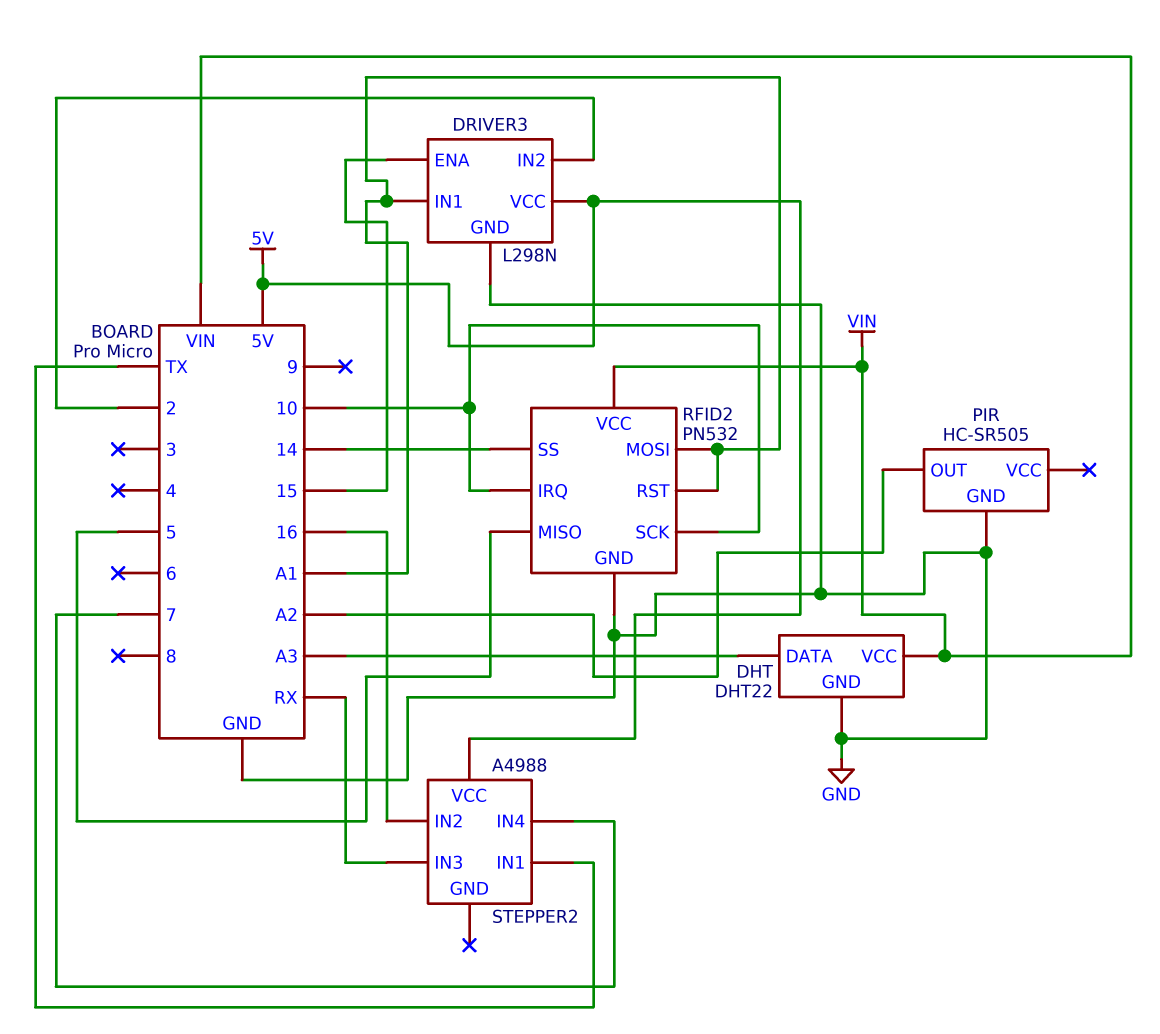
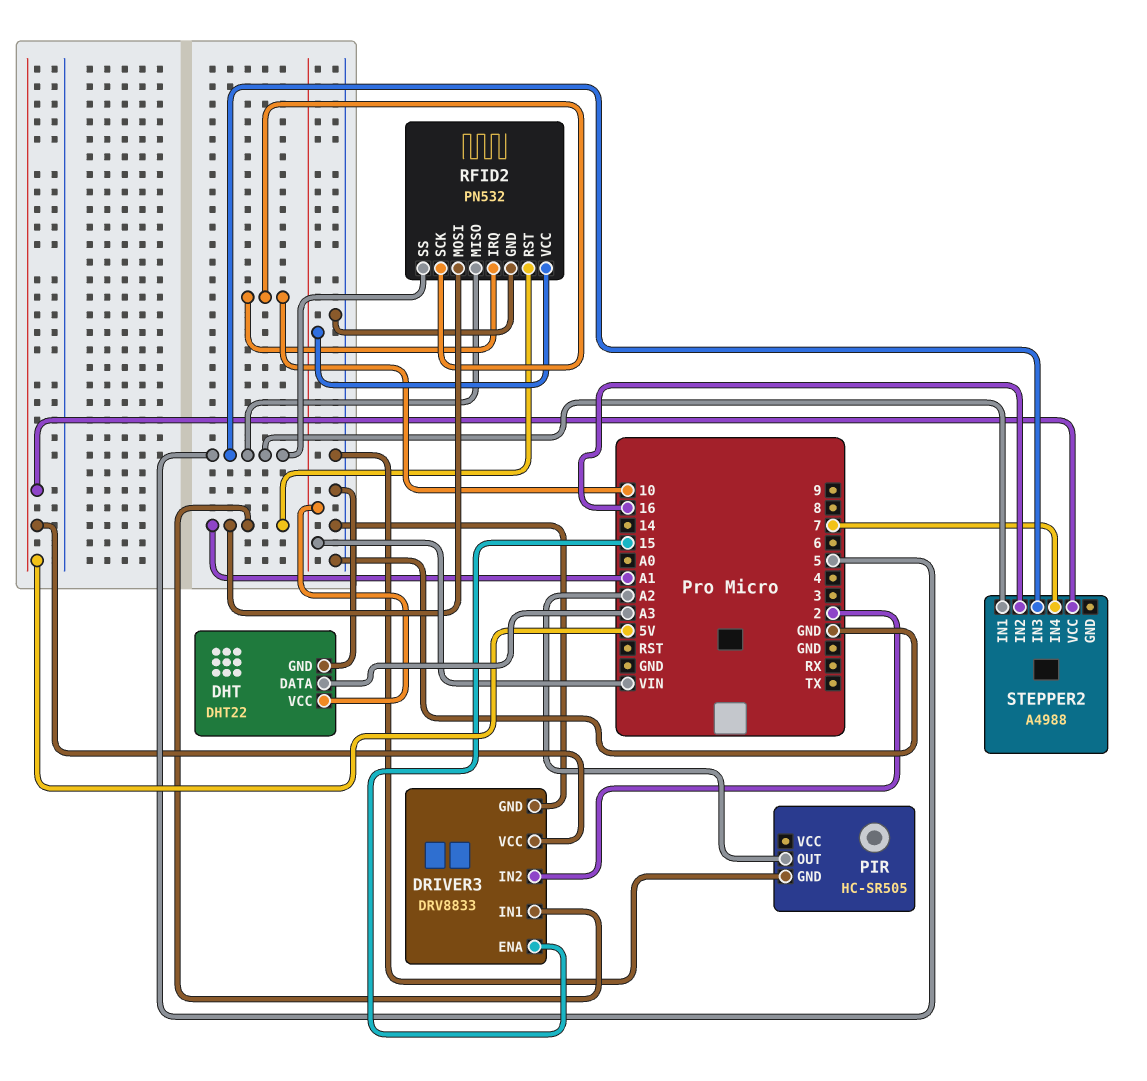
DRIVER3: L298N -> DRV8833
RFID2 pin SS: 14 -> 5
STEPPER2 pin IN1: TX -> 5
STEPPER2 pin IN3: RX -> 5

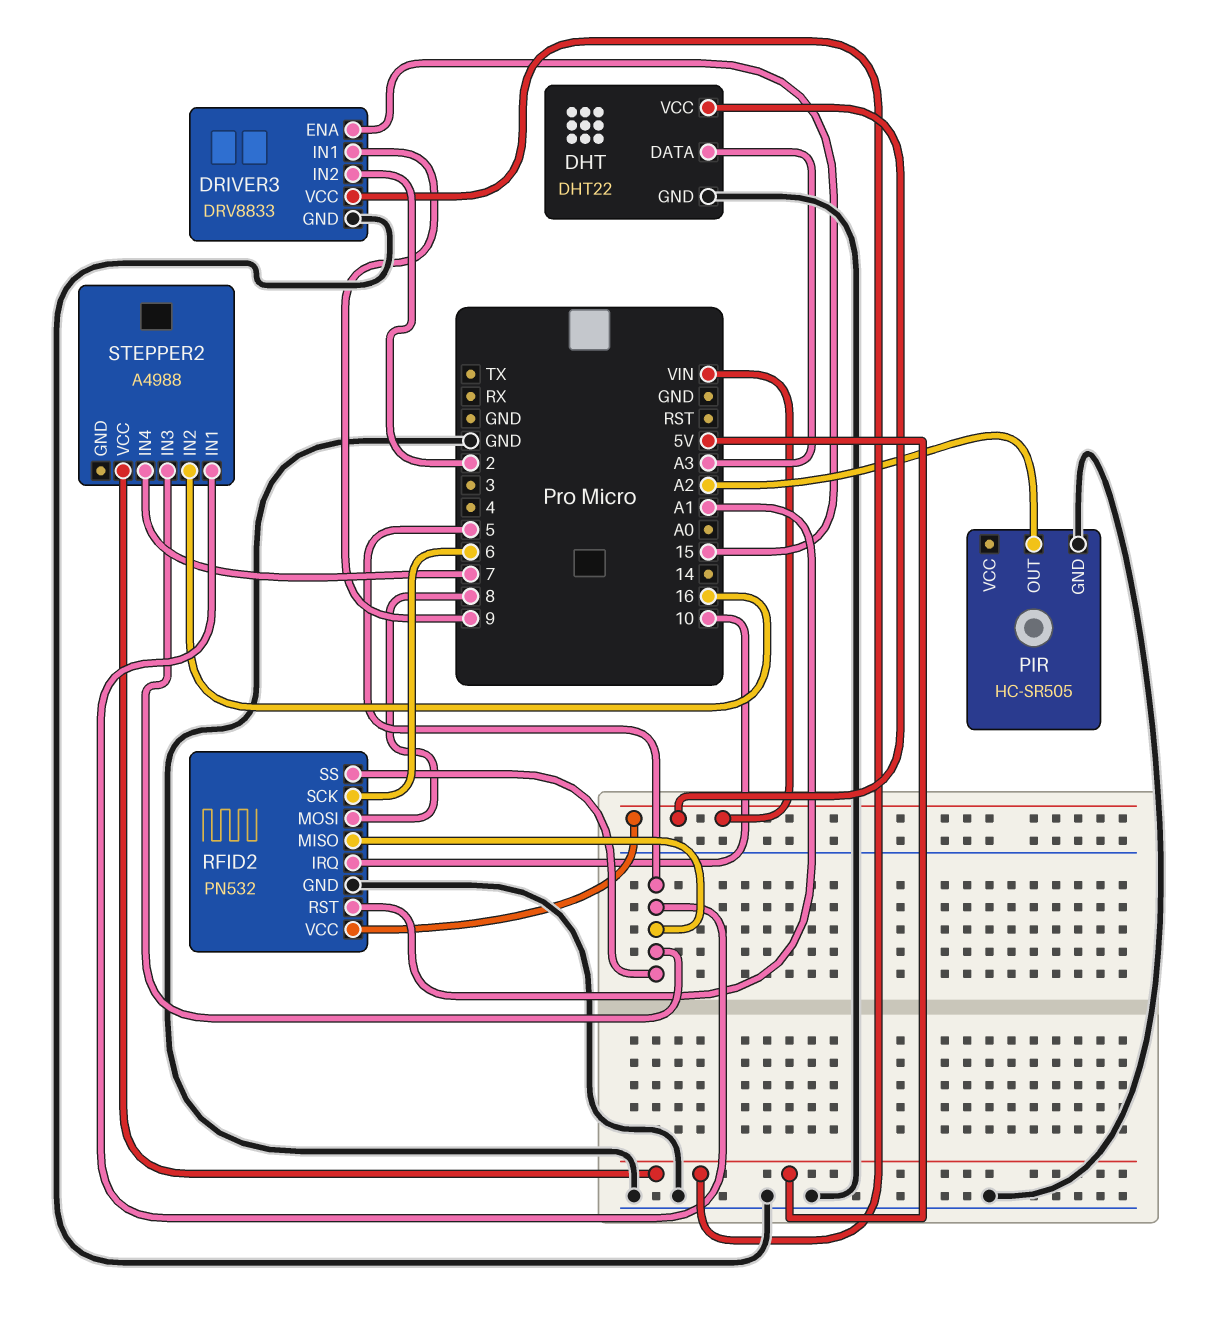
DRIVER3 pin IN1: A1 -> 9
RFID2 pin MOSI: A1 -> 8
RFID2 pin SCK: 10 -> 6

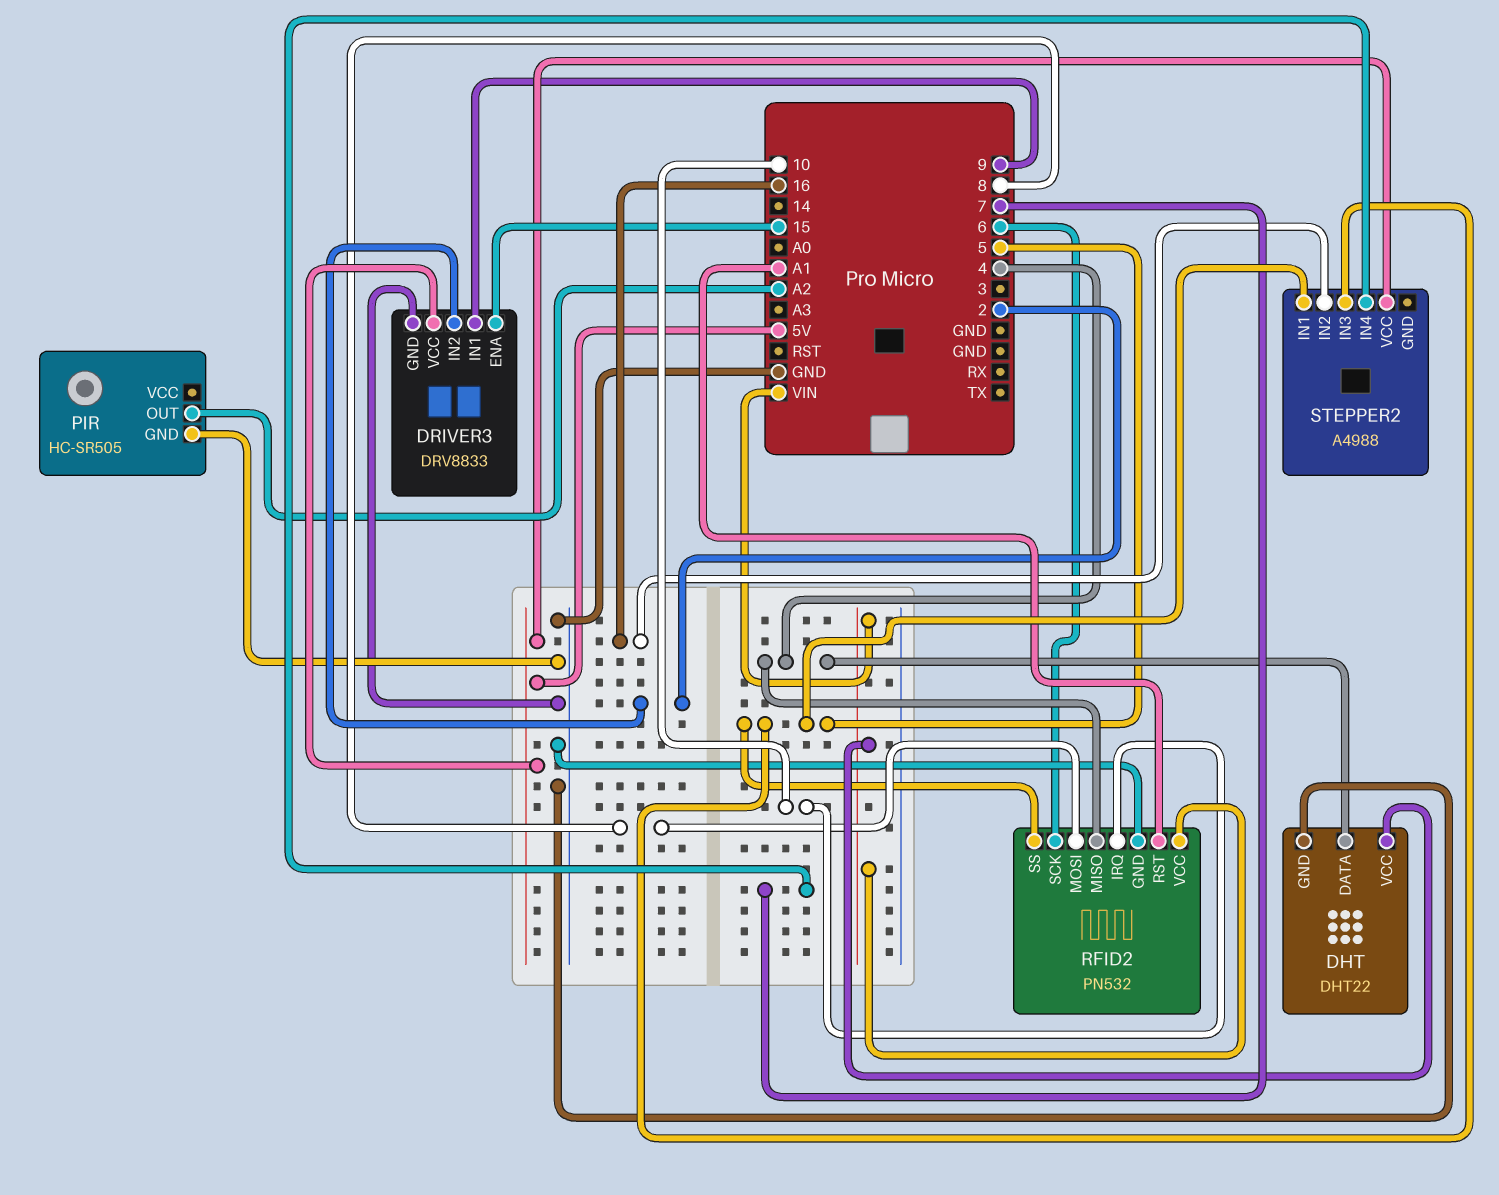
DHT pin DATA: A3 -> 4
RFID2 pin MISO: 5 -> 4

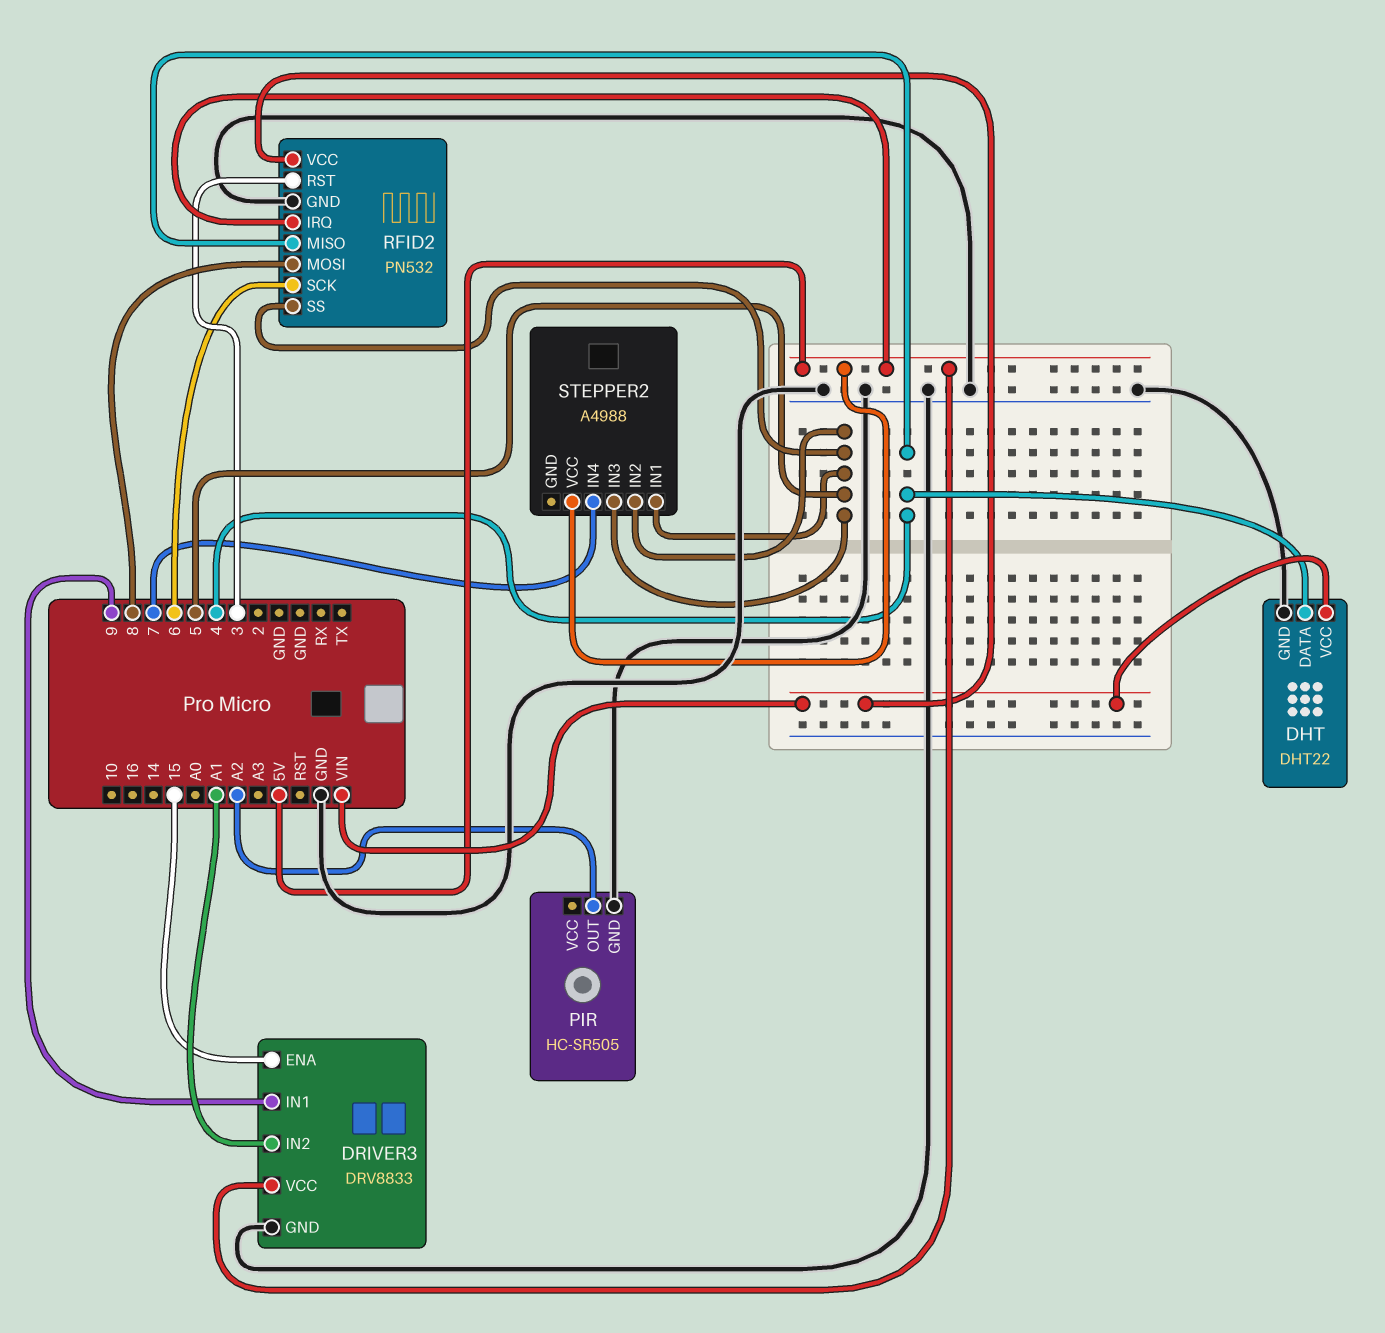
DRIVER3 pin IN2: 2 -> A1
RFID2 pin IRQ: 10 -> 5V
RFID2 pin RST: A1 -> 3
STEPPER2 pin IN2: 16 -> 5

